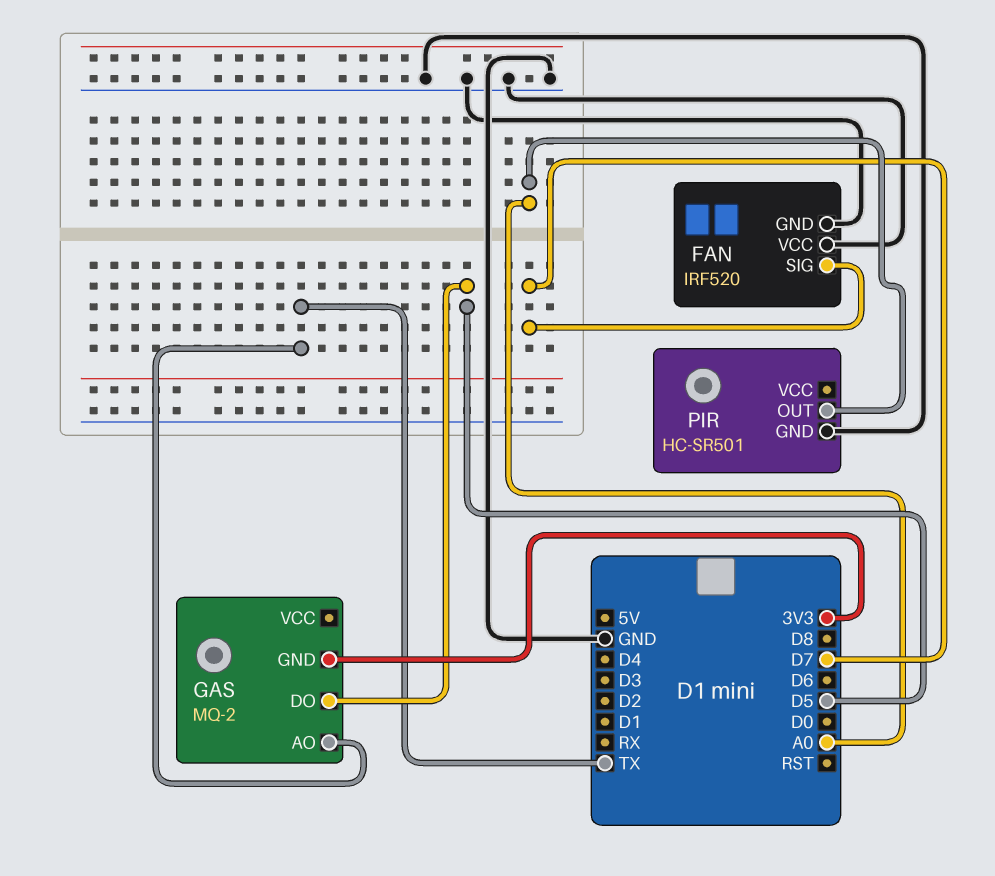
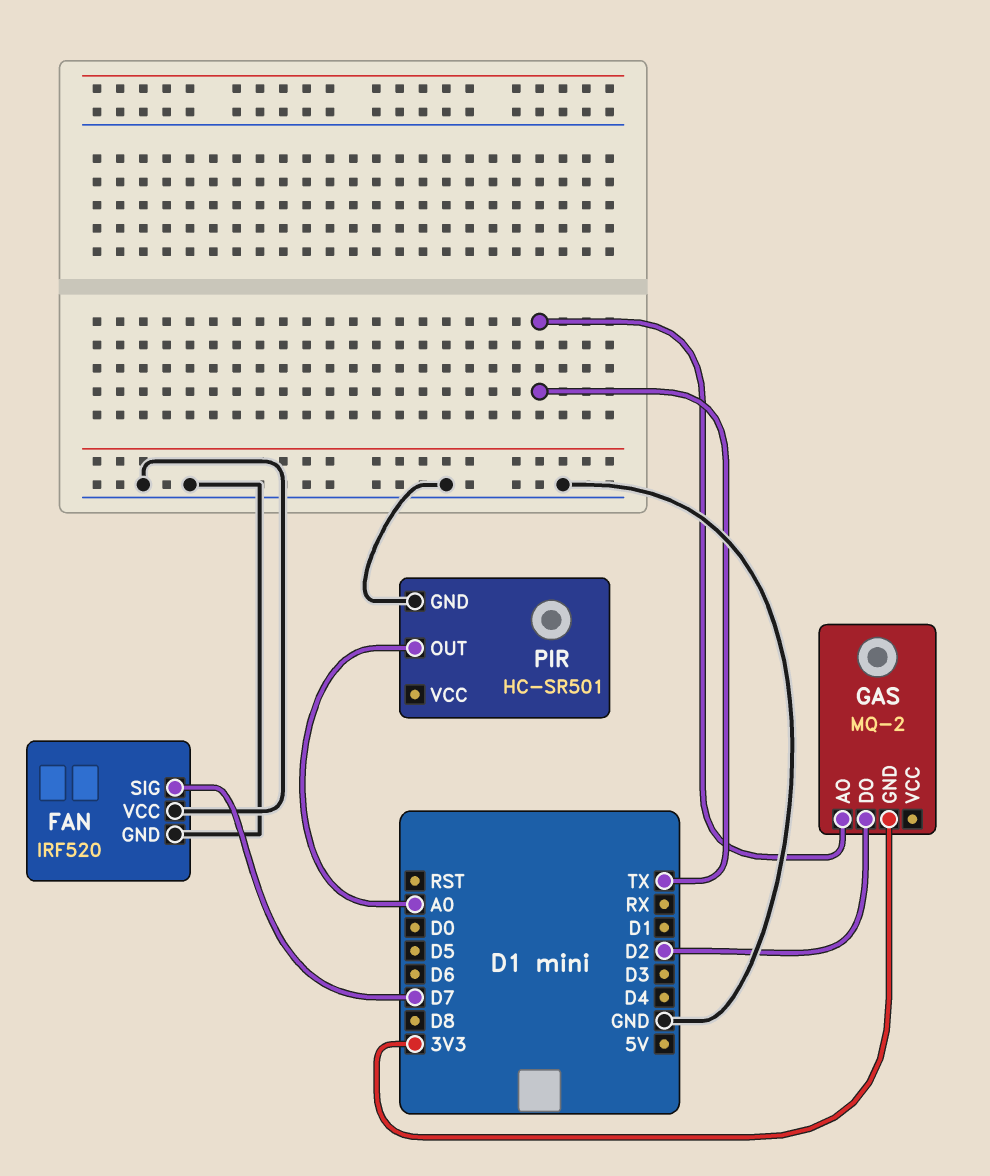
GAS pin DO: D5 -> D2

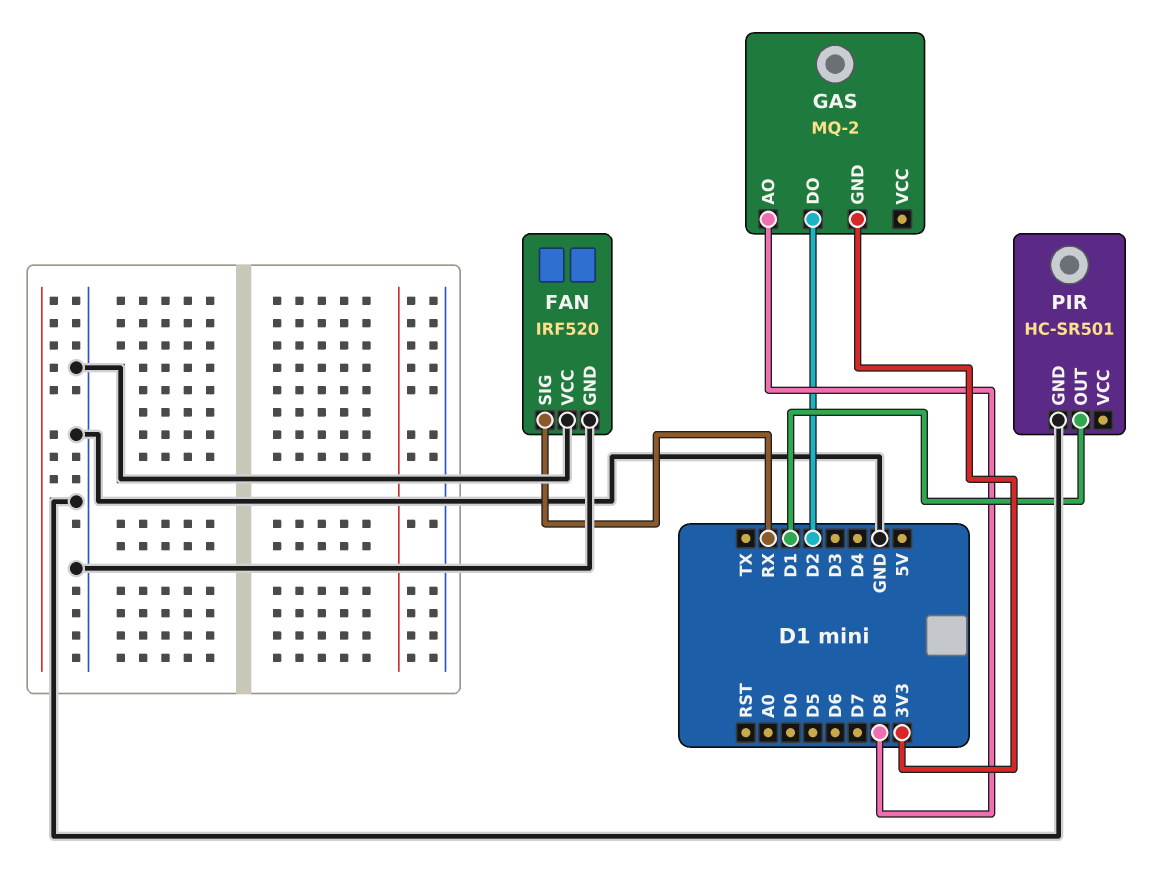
FAN pin SIG: D7 -> RX
GAS pin AO: TX -> D8
PIR pin OUT: A0 -> D1

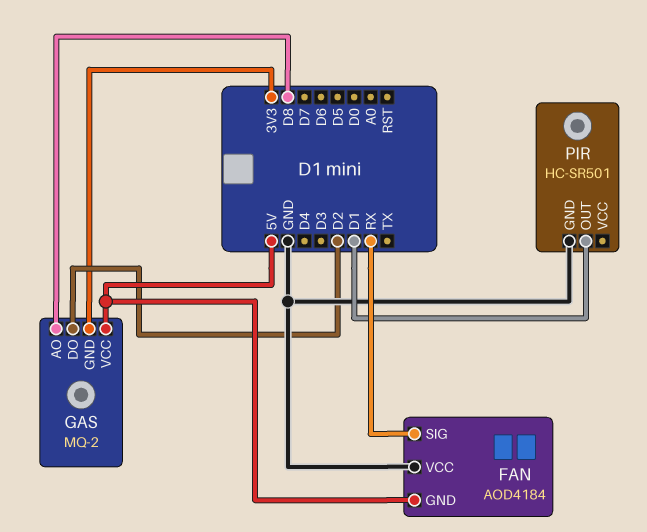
FAN: IRF520 -> AOD4184
FAN pin GND: GND -> 5V
GAS pin VCC: none -> 5V

